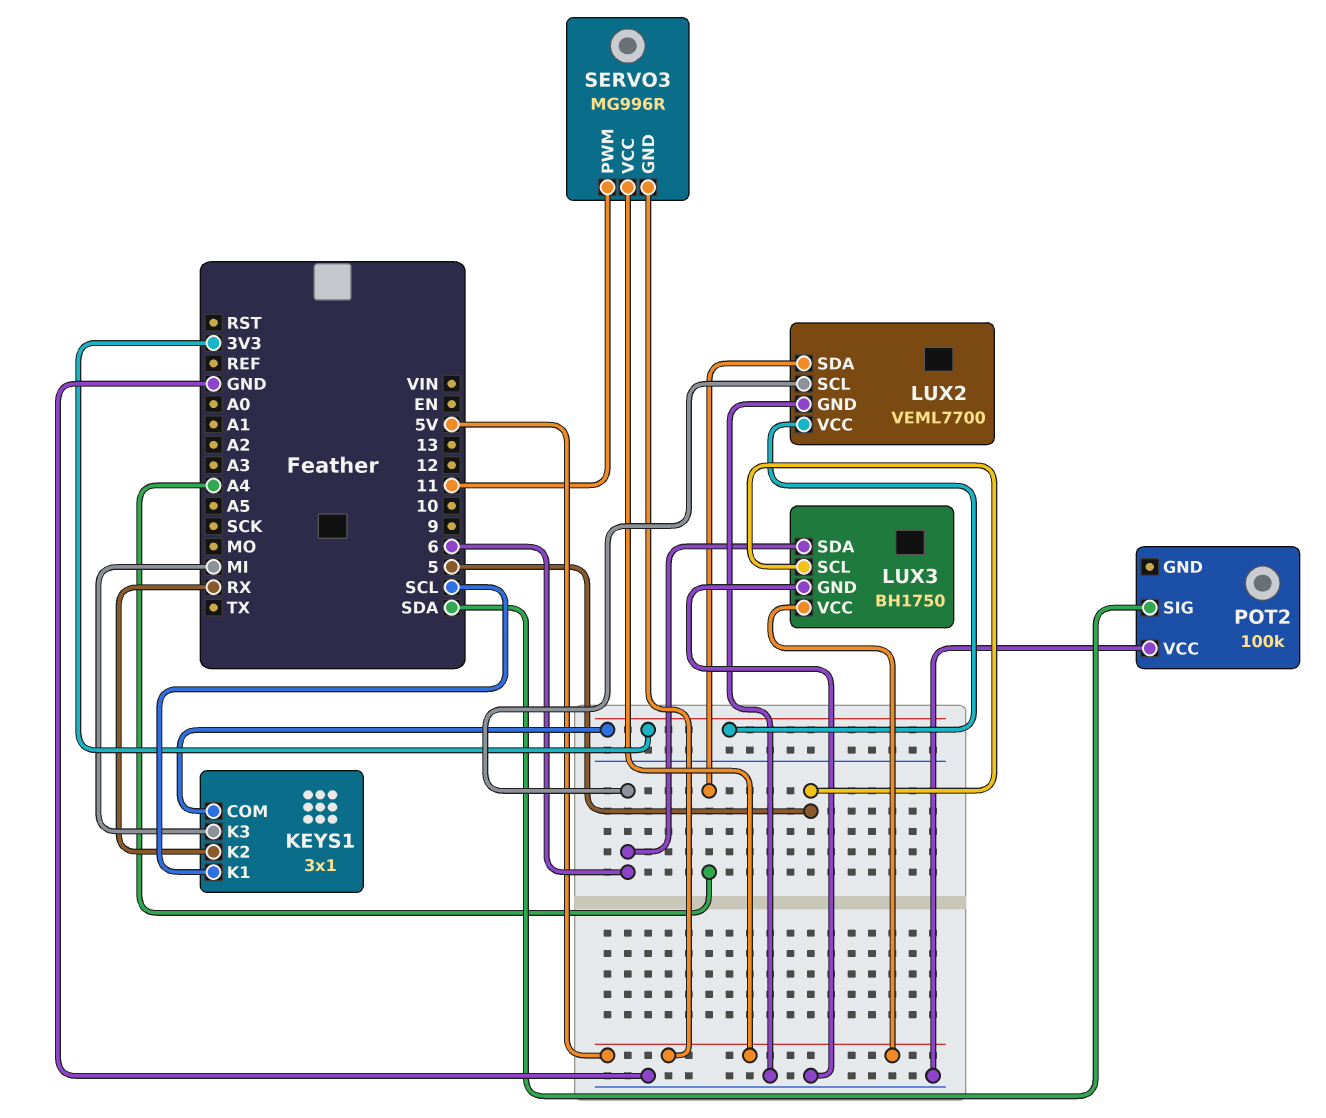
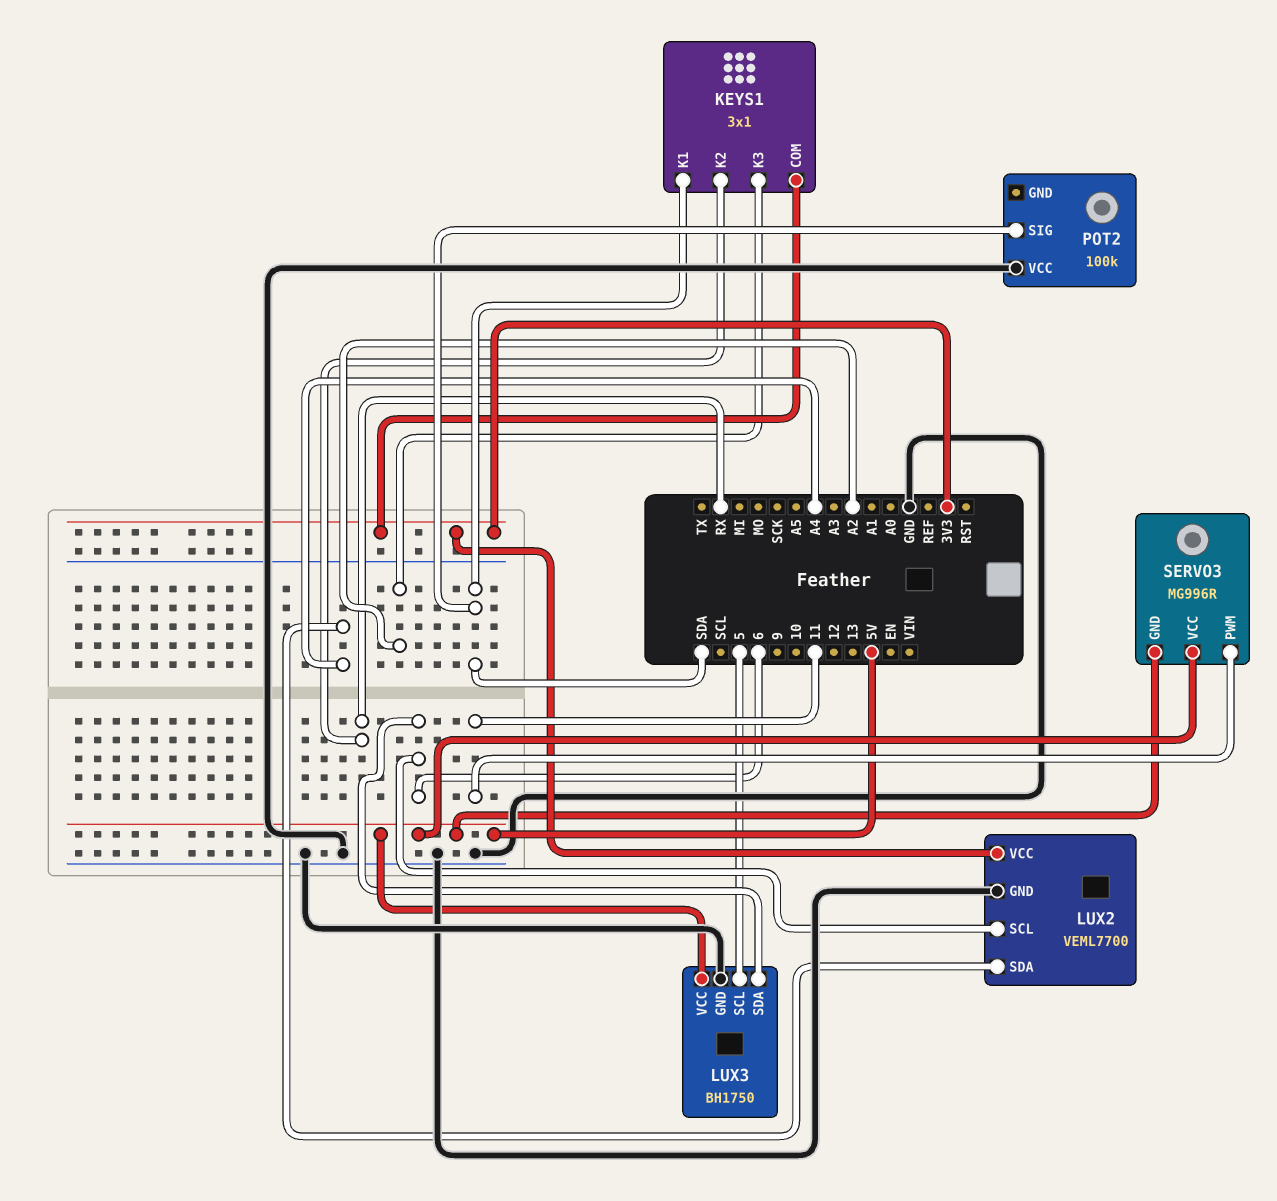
KEYS1 pin K1: SCL -> SDA
KEYS1 pin K3: MI -> A2

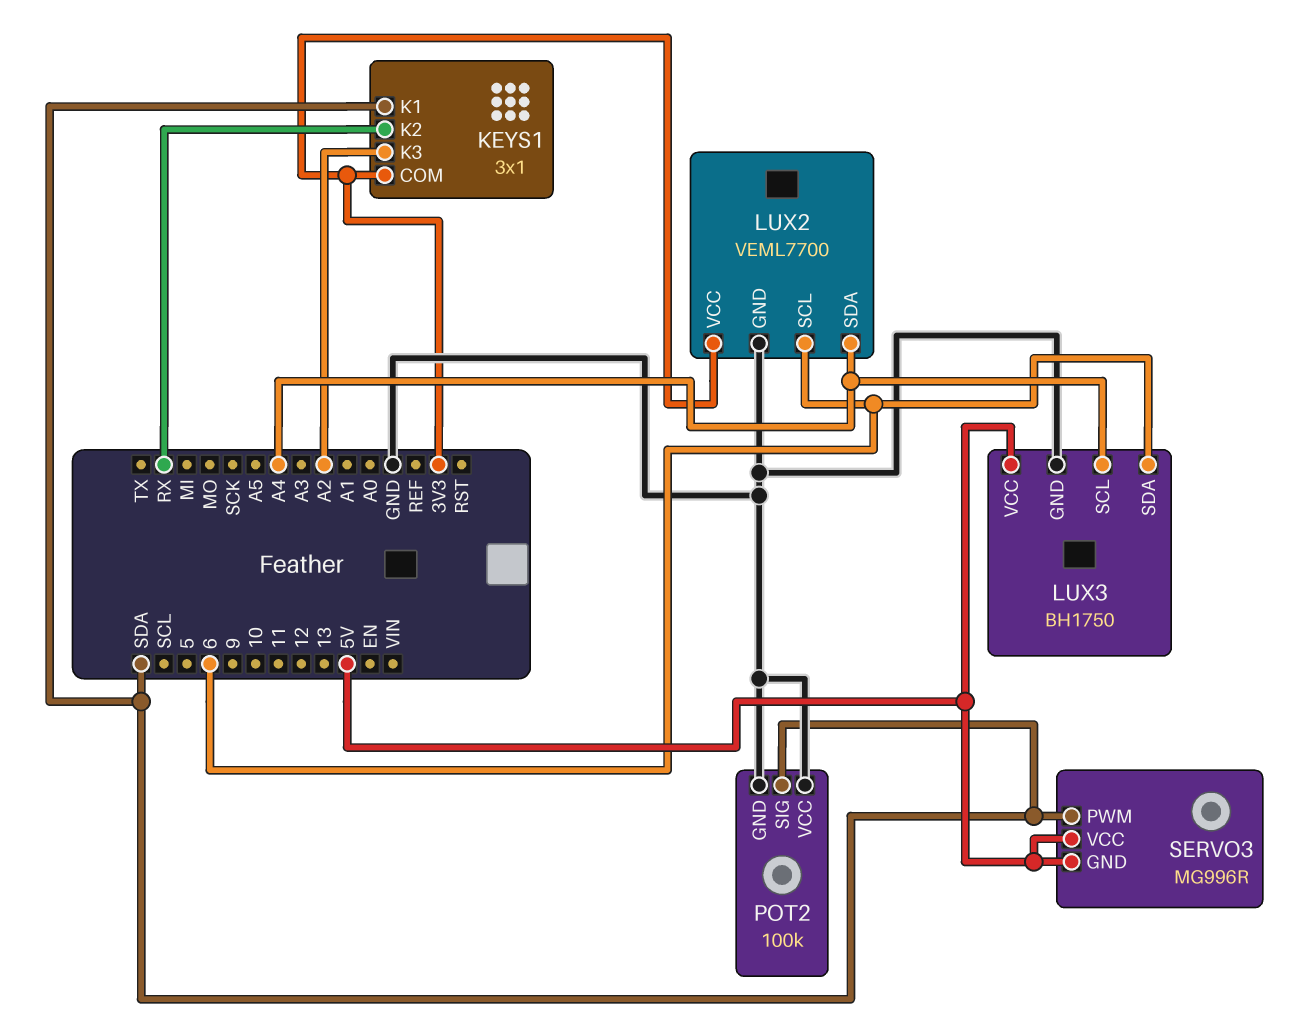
LUX3 pin SCL: 5 -> A4
POT2 pin GND: none -> GND
SERVO3 pin PWM: 11 -> SDA

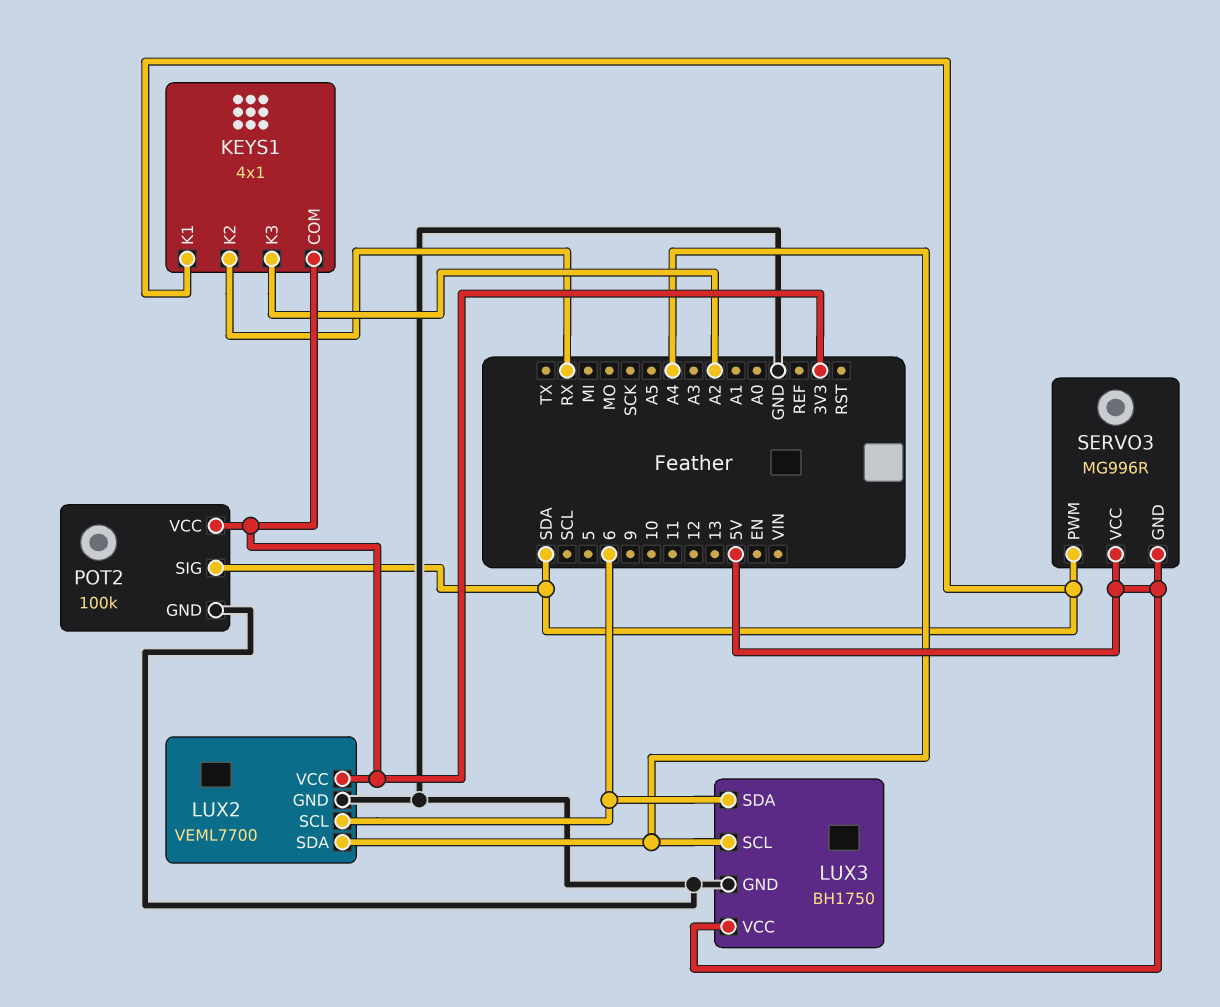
KEYS1: 3x1 -> 4x1
POT2 pin VCC: GND -> 3V3

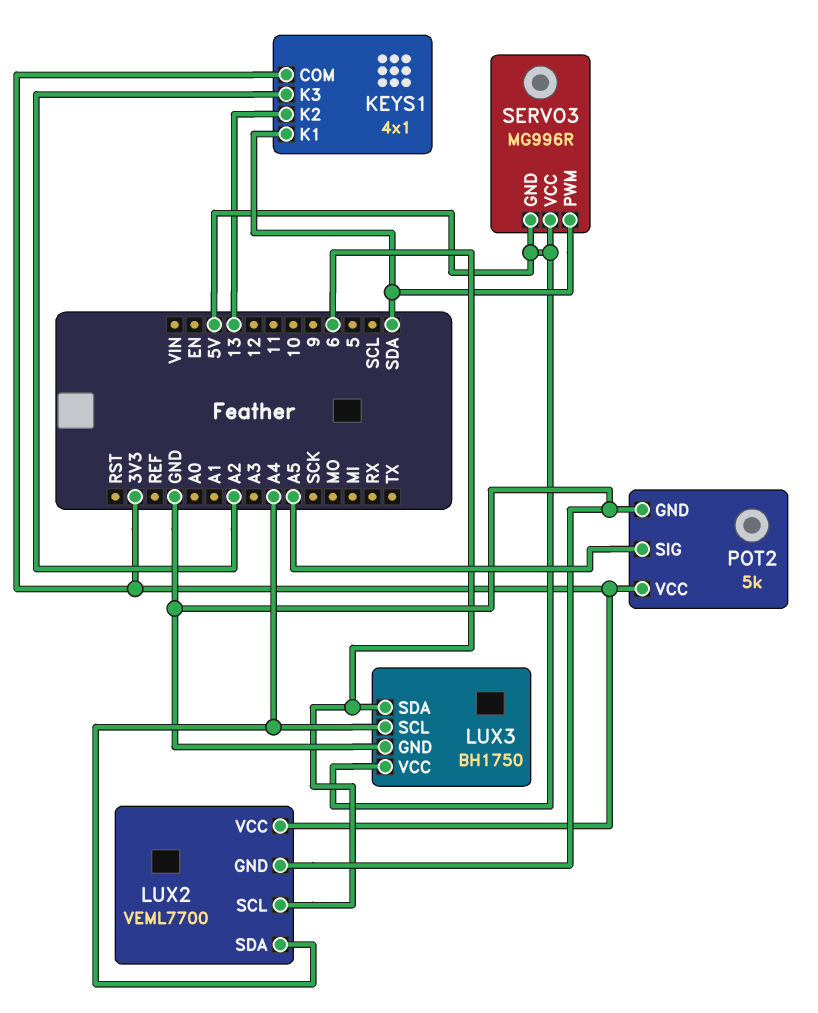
KEYS1 pin K2: RX -> 13
POT2: 100k -> 5k
POT2 pin SIG: SDA -> A5

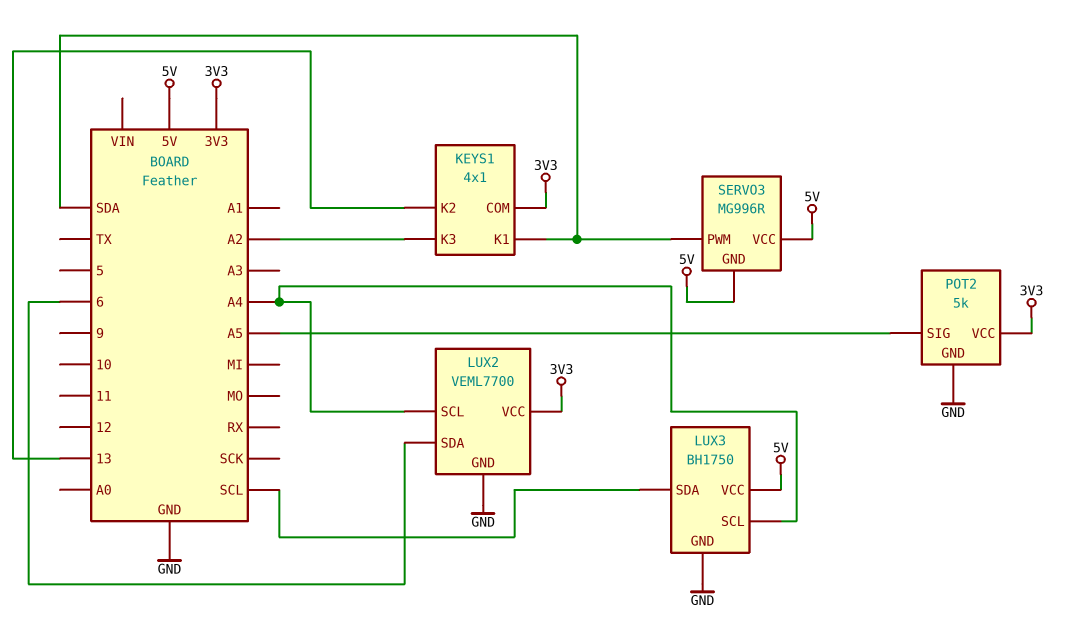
LUX2 pin SCL: 6 -> A4
LUX2 pin SDA: A4 -> 6
LUX3 pin SDA: 6 -> SCL

